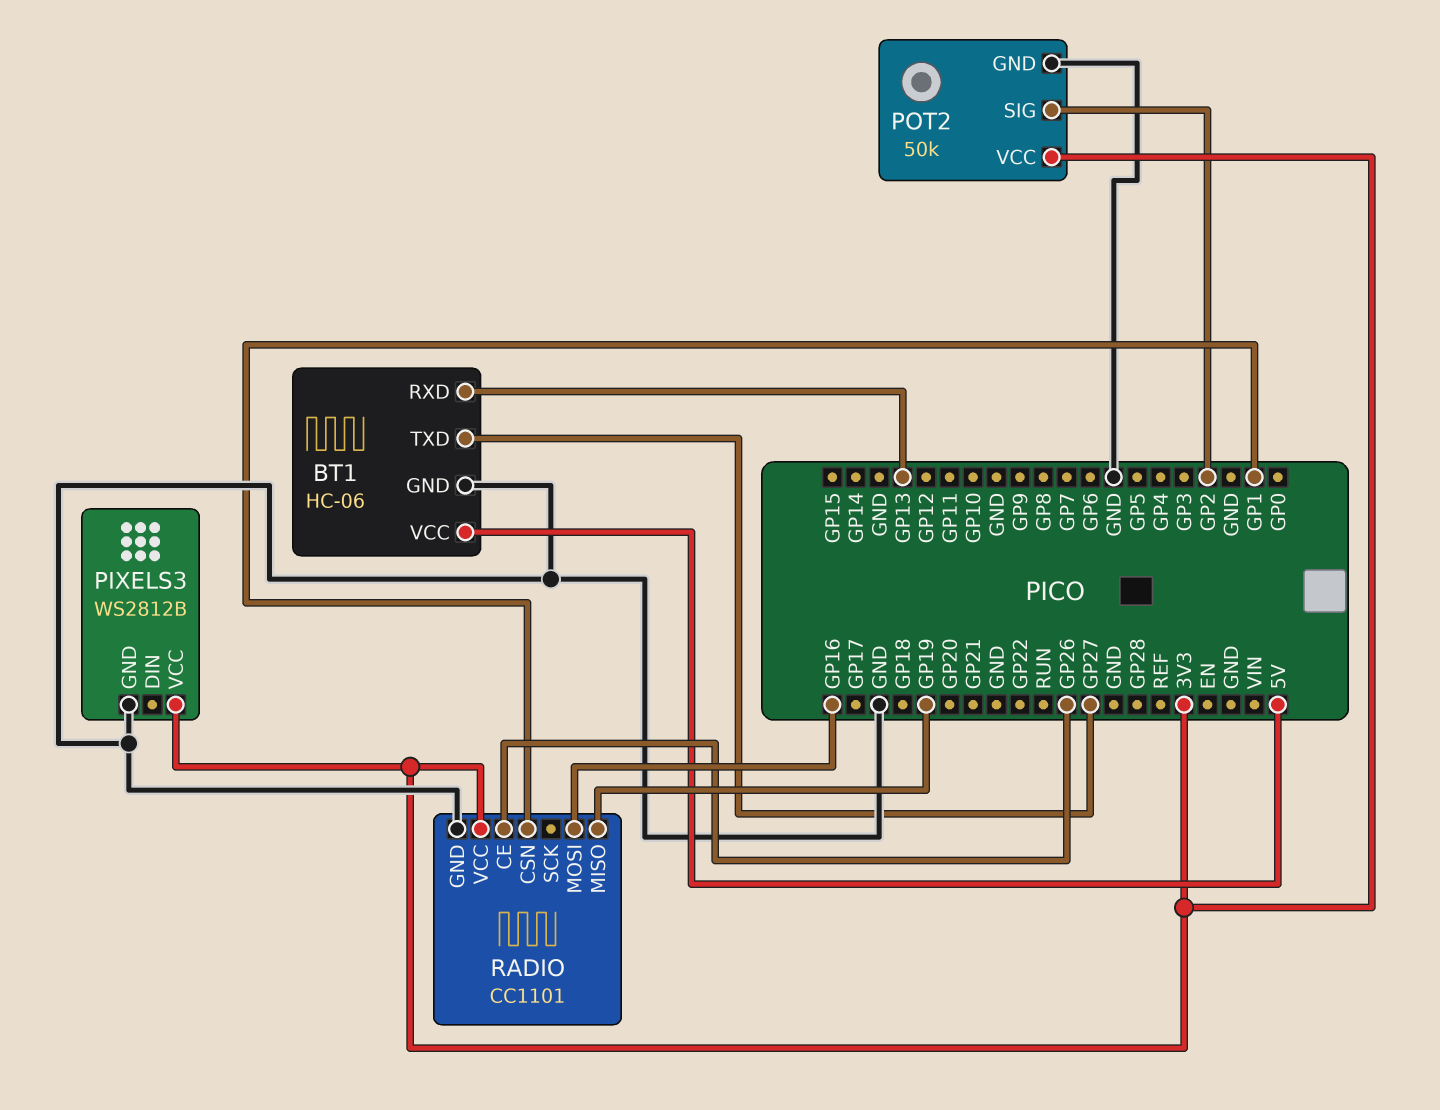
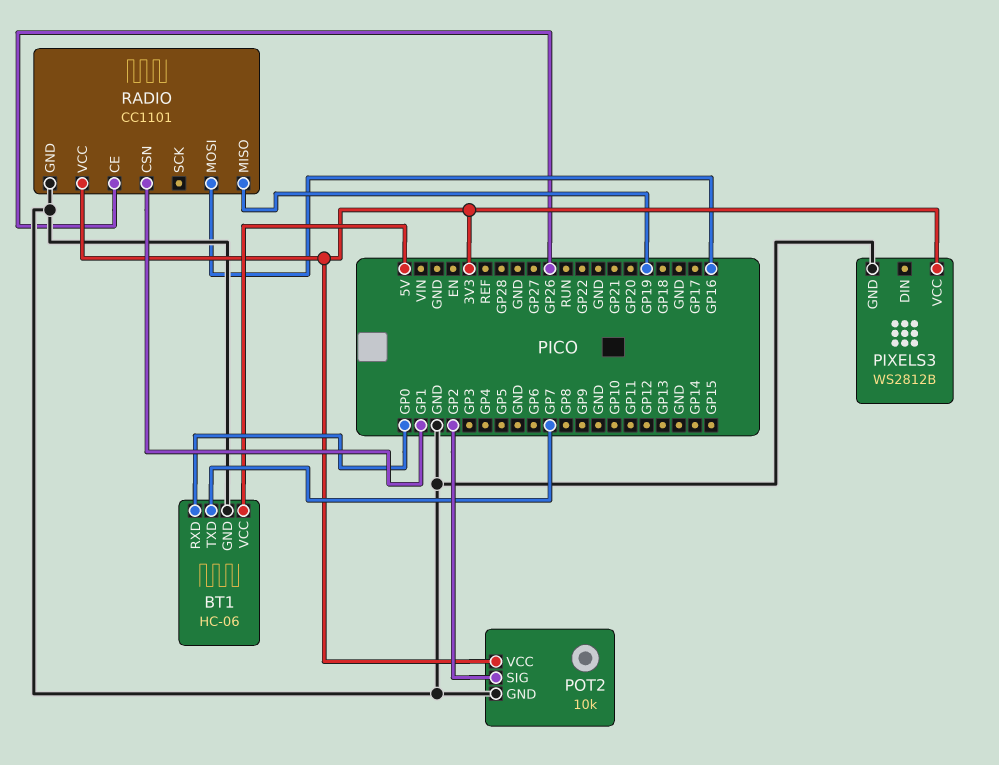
BT1 pin RXD: GP13 -> GP0
BT1 pin TXD: GP27 -> GP7
POT2: 50k -> 10k

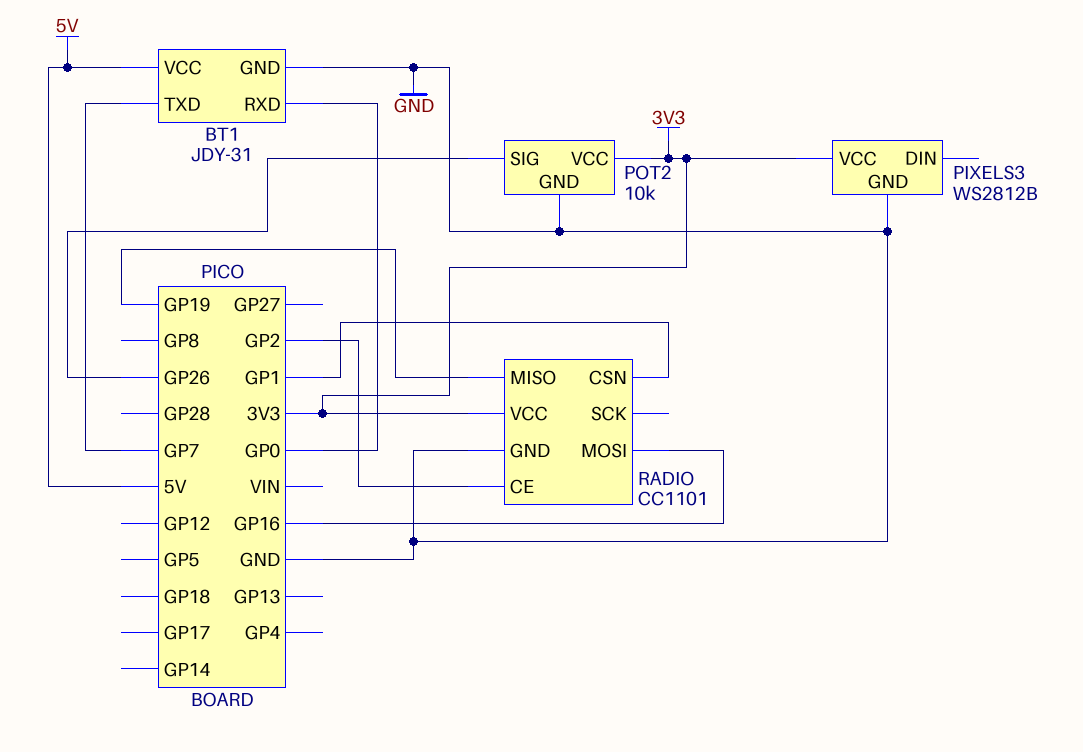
BT1: HC-06 -> JDY-31
POT2 pin SIG: GP2 -> GP26
RADIO pin CE: GP26 -> GP2

